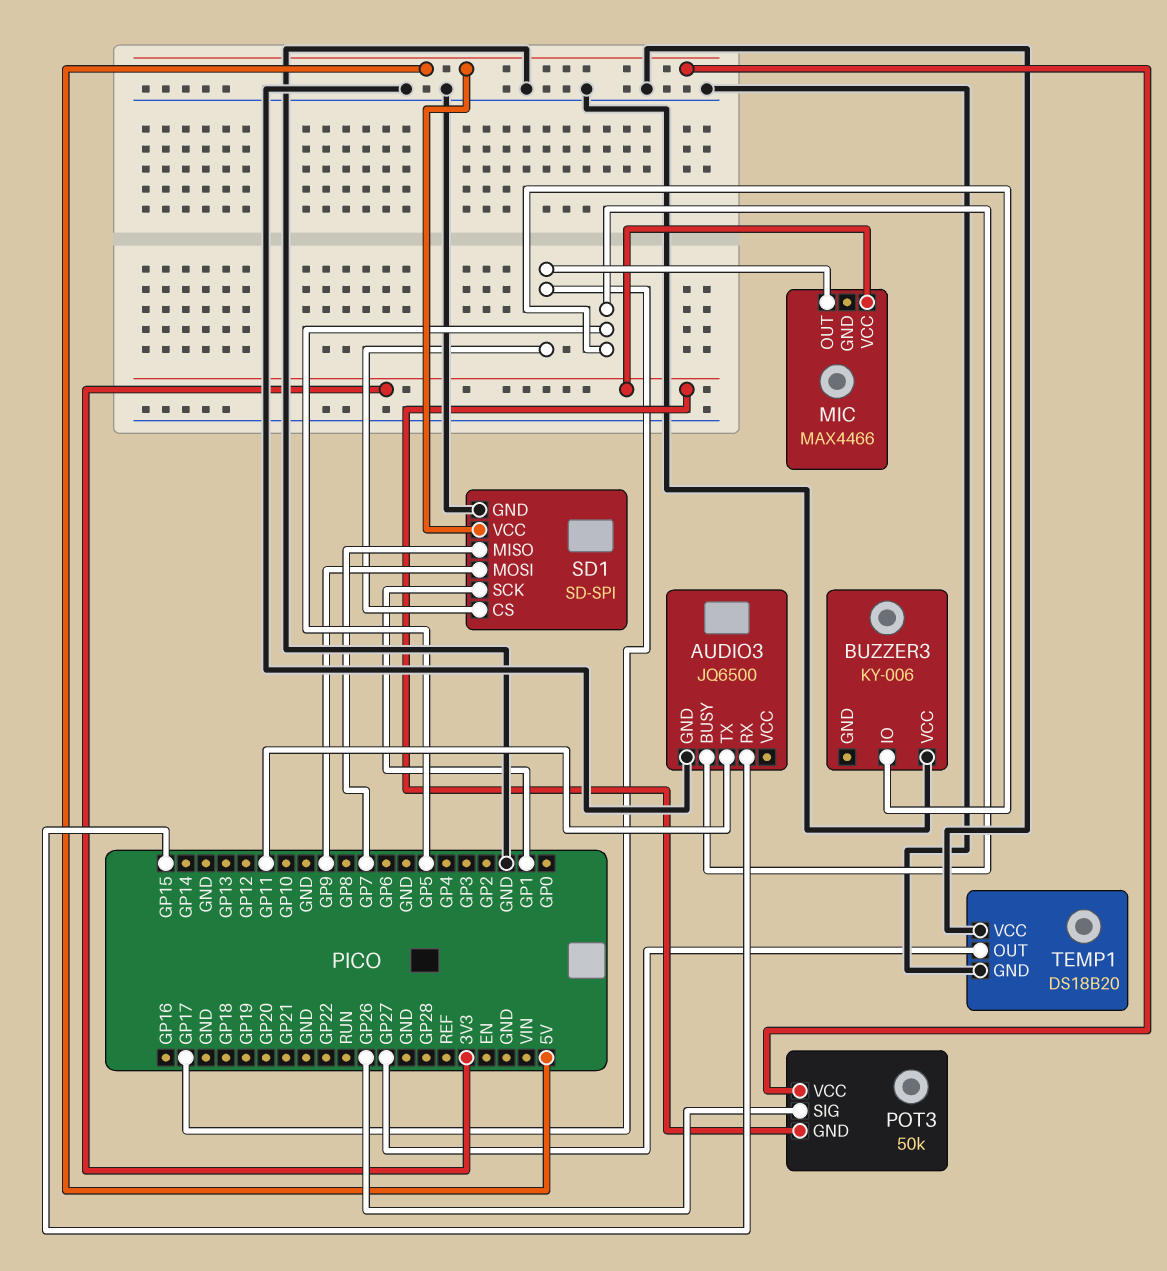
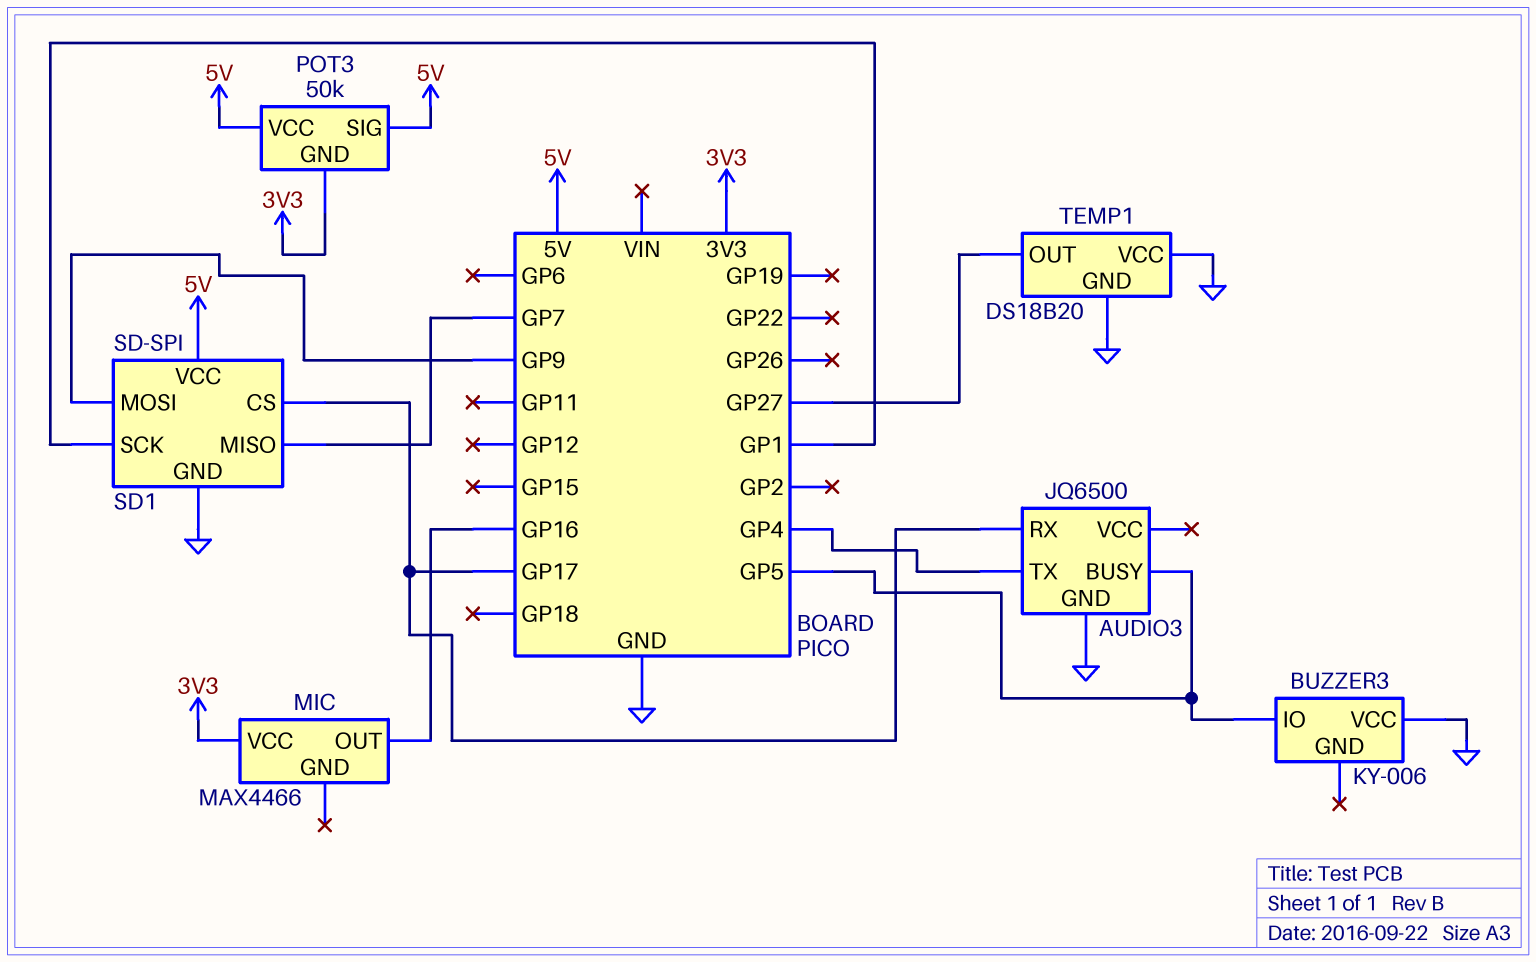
AUDIO3 pin RX: GP15 -> GP17
AUDIO3 pin TX: GP11 -> GP4
MIC pin OUT: GP17 -> GP16
POT3 pin SIG: GP26 -> 5V

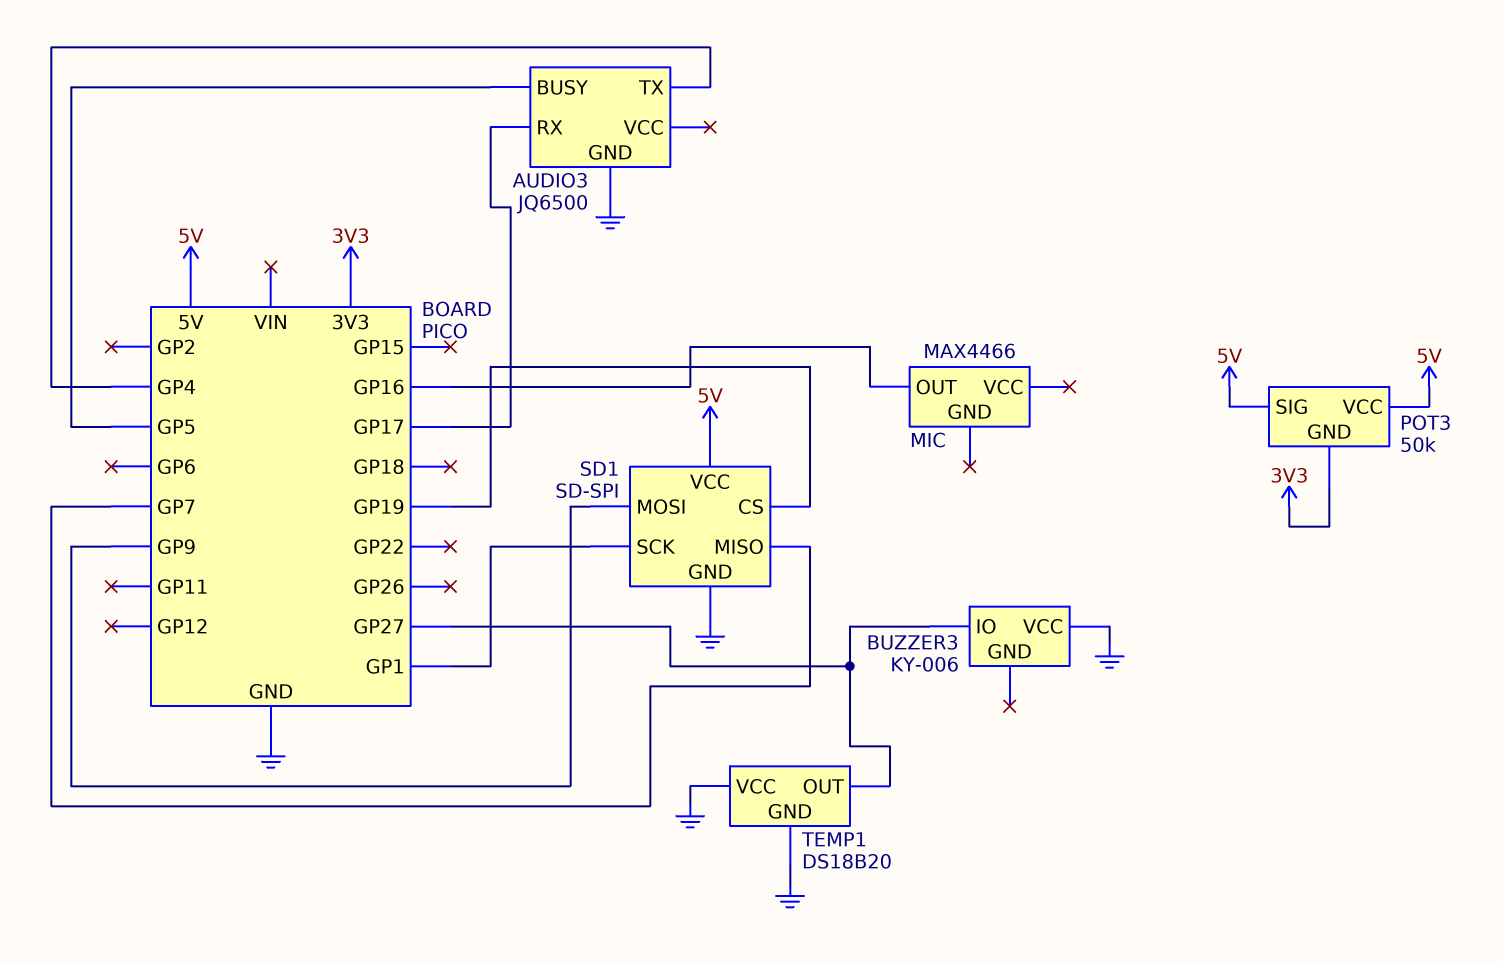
BUZZER3 pin IO: GP5 -> GP27
MIC pin VCC: 3V3 -> none
SD1 pin CS: GP17 -> GP19

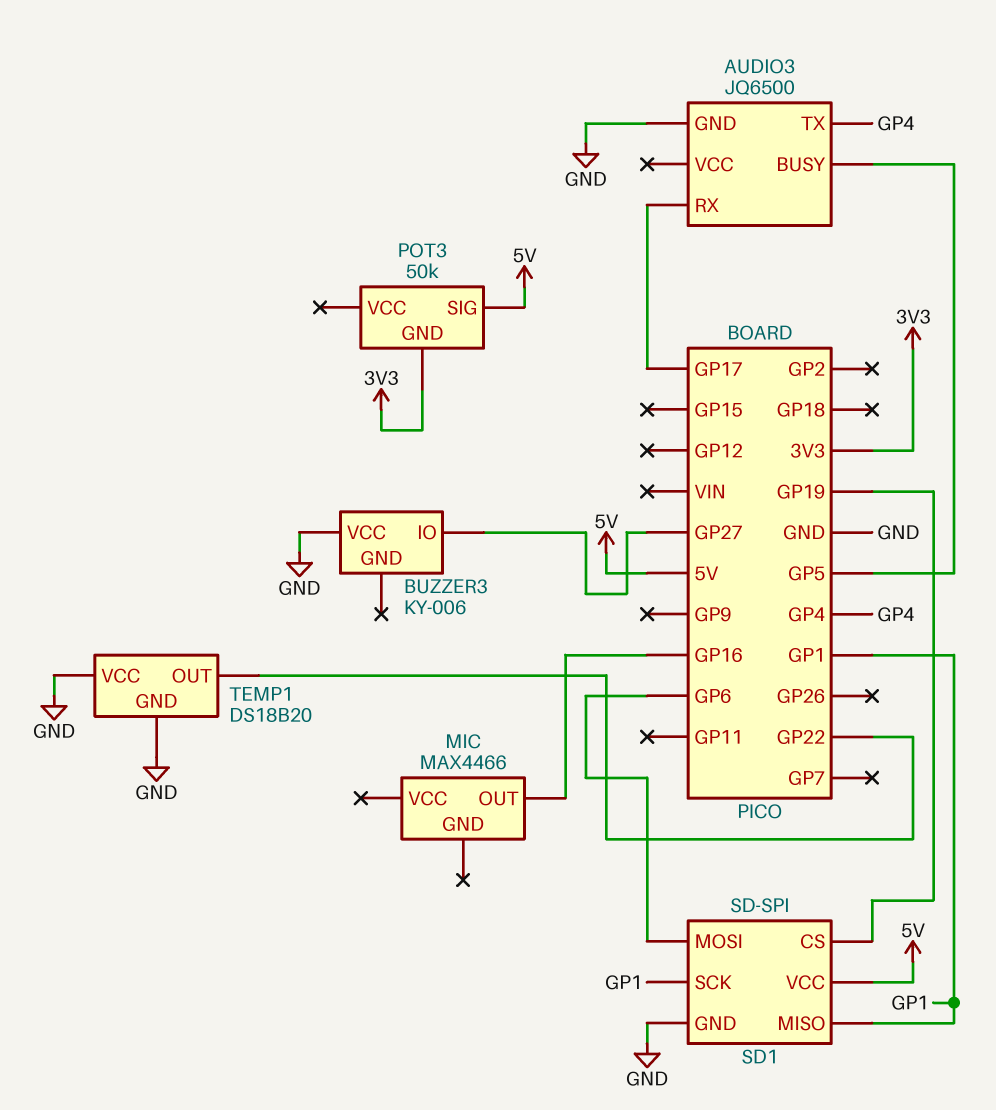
POT3 pin VCC: 5V -> none
SD1 pin MISO: GP7 -> GP1
SD1 pin MOSI: GP9 -> GP6
TEMP1 pin OUT: GP27 -> GP22

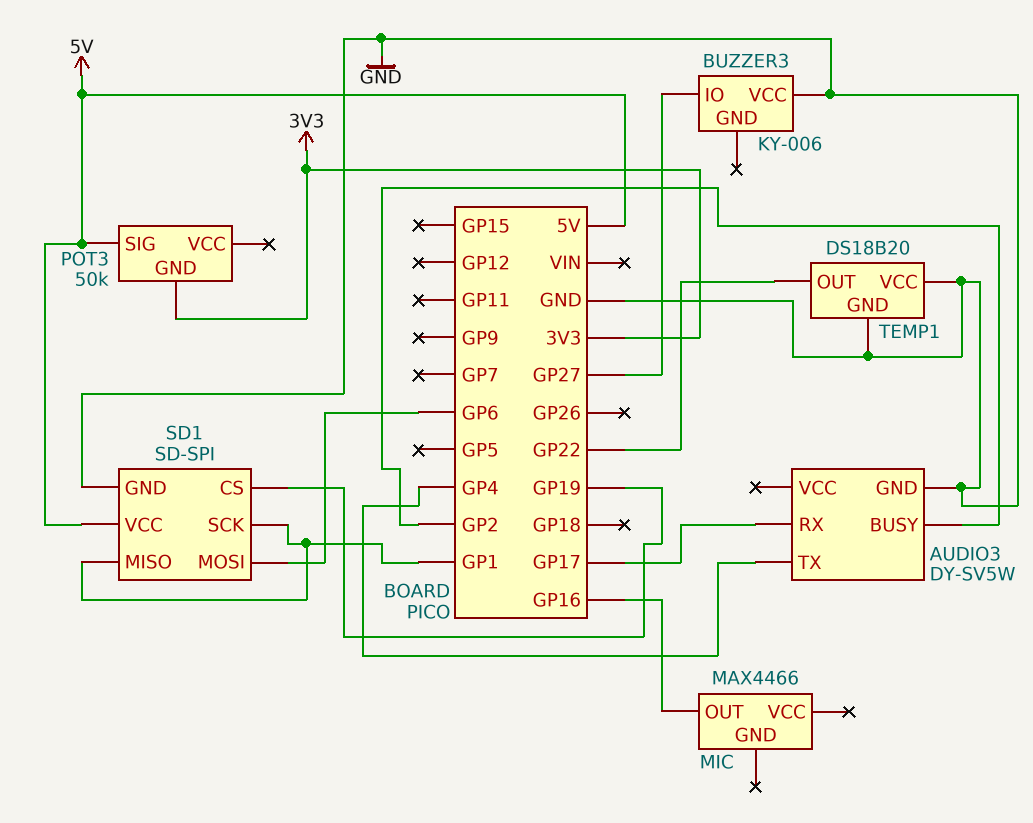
AUDIO3: JQ6500 -> DY-SV5W
AUDIO3 pin BUSY: GP5 -> GP2

